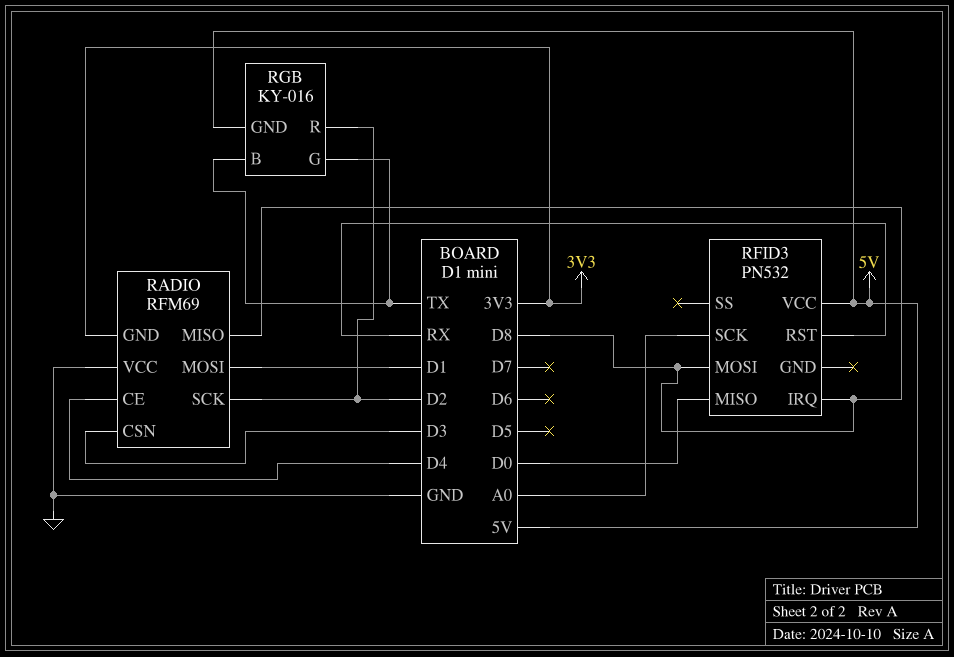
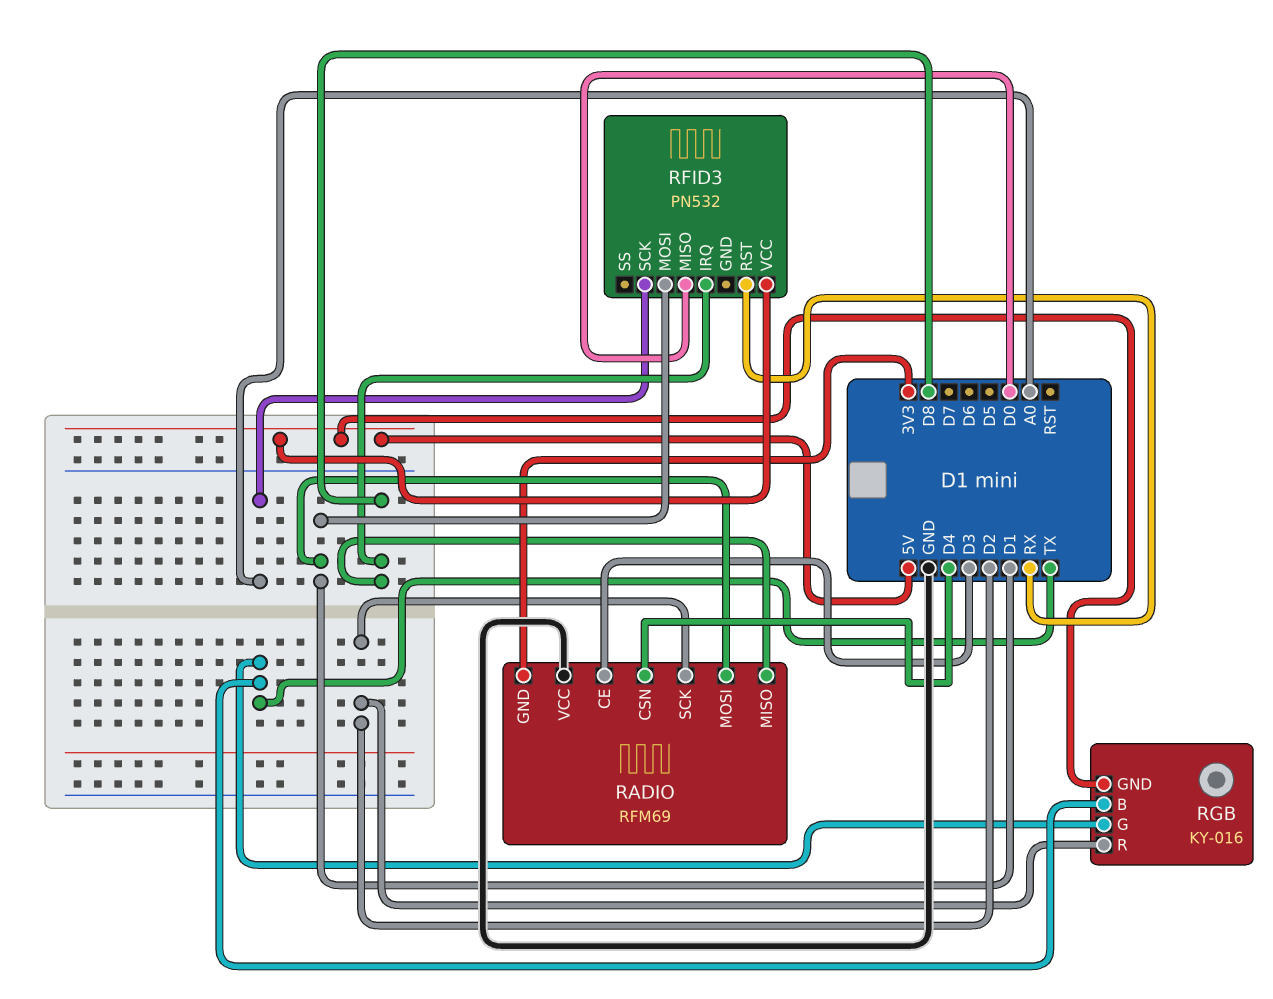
RADIO pin CE: D4 -> D3
RADIO pin CSN: D3 -> D4
RFID3 pin MOSI: D8 -> D1

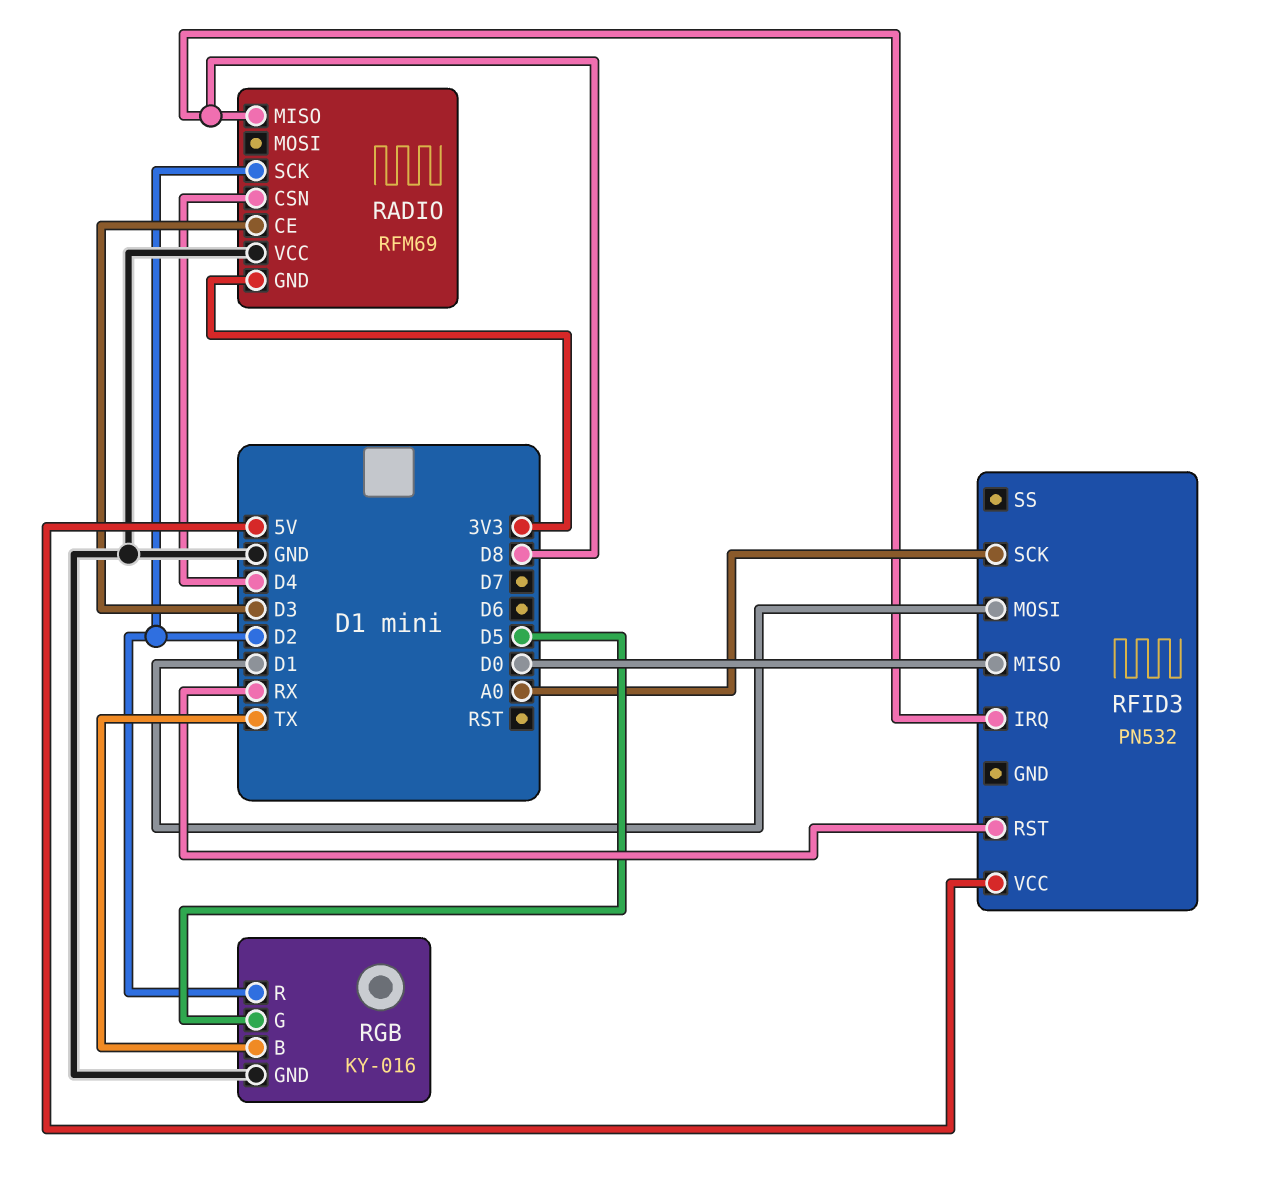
RADIO pin MOSI: D1 -> none
RGB pin G: TX -> D5
RGB pin GND: 5V -> GND

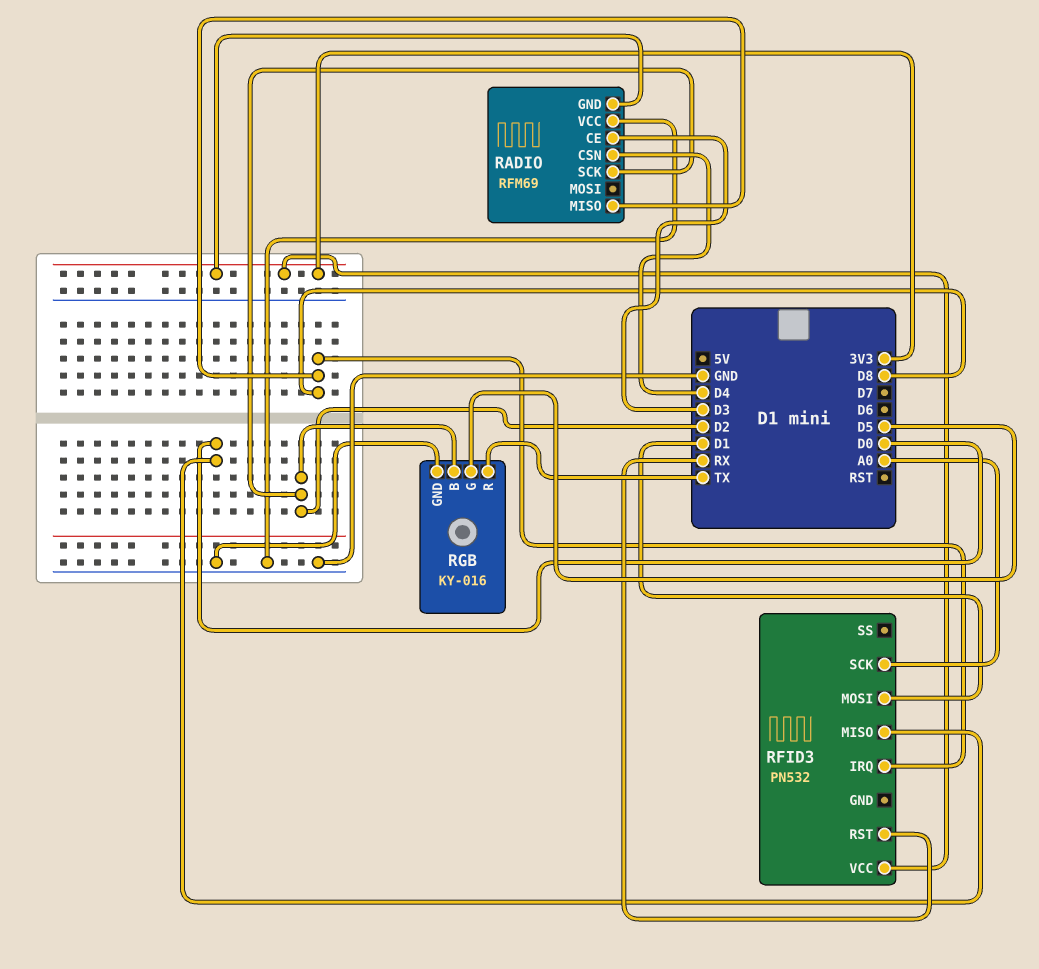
RFID3 pin VCC: 5V -> 3V3
RGB pin B: TX -> D2
RGB pin R: D2 -> TX

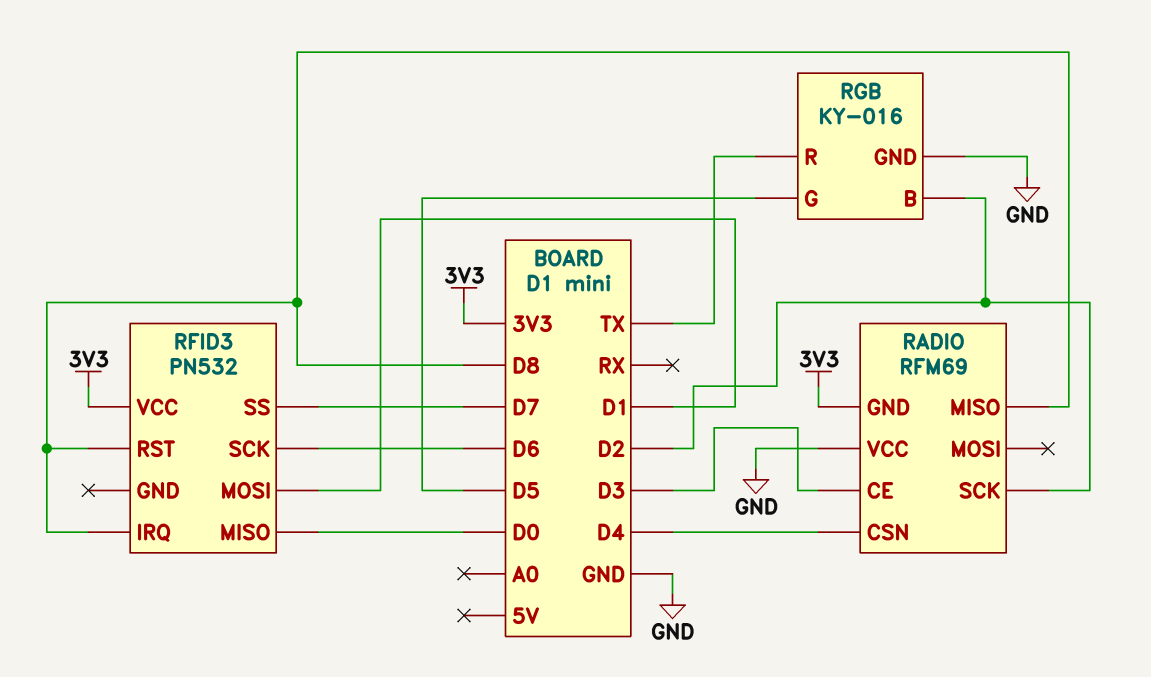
RFID3 pin RST: RX -> D8
RFID3 pin SCK: A0 -> D6
RFID3 pin SS: none -> D7

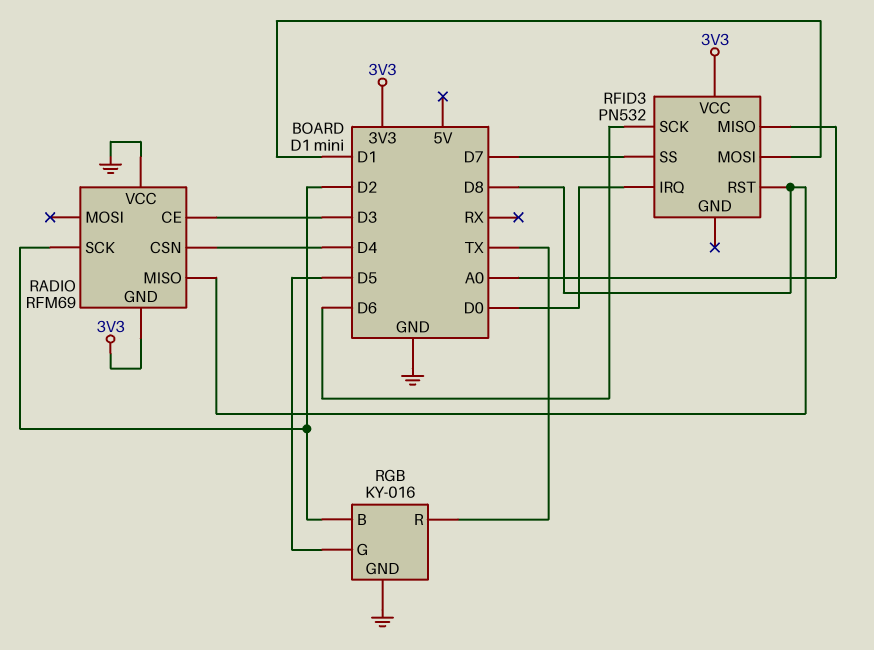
RFID3 pin IRQ: D8 -> D0
RFID3 pin MISO: D0 -> A0

